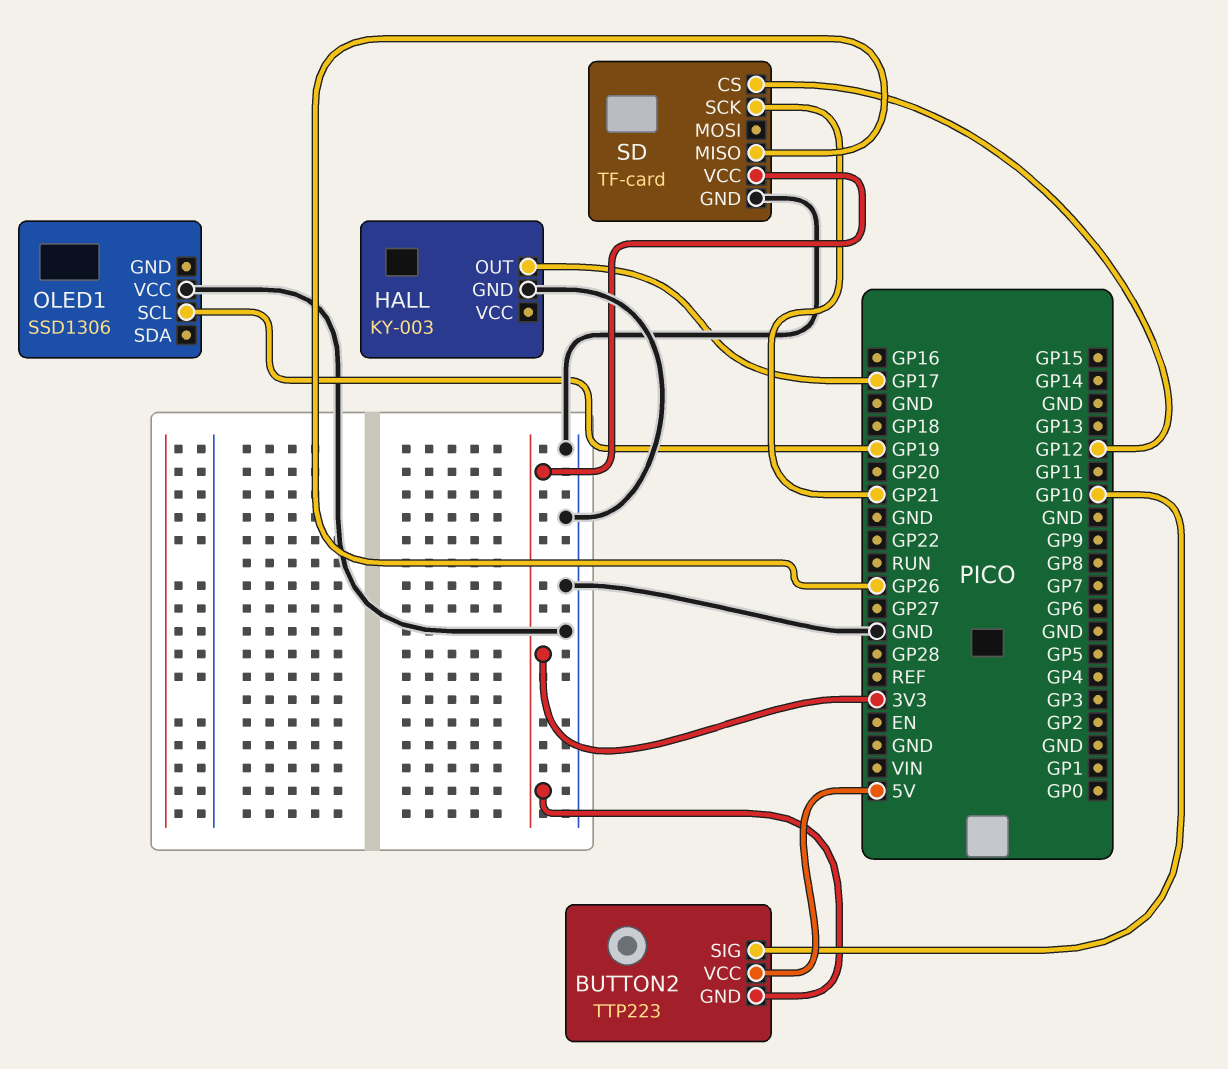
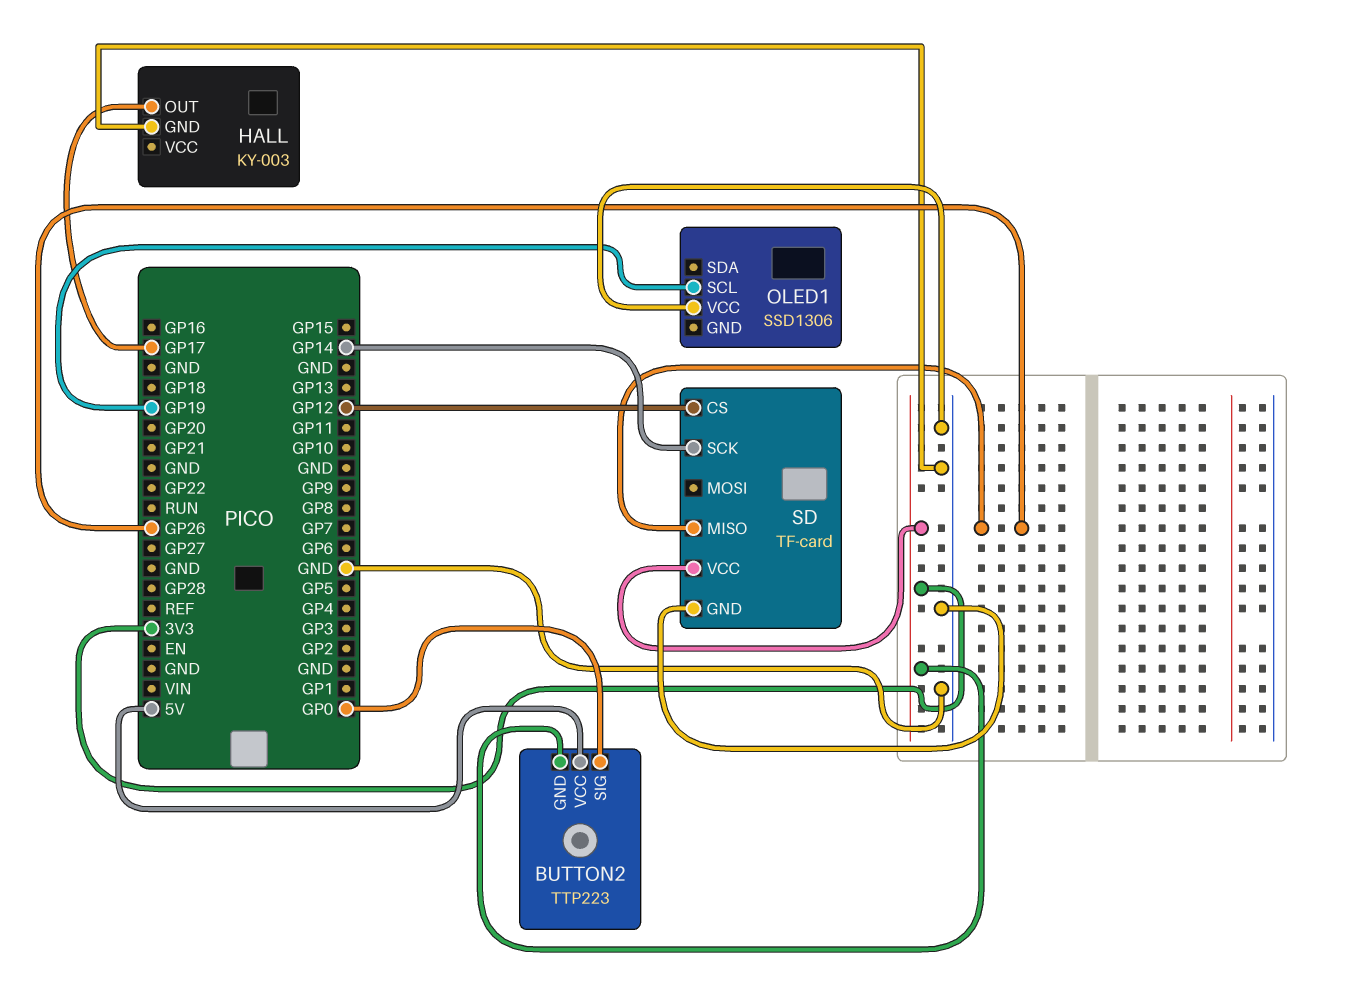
BUTTON2 pin SIG: GP10 -> GP0
SD pin SCK: GP21 -> GP14

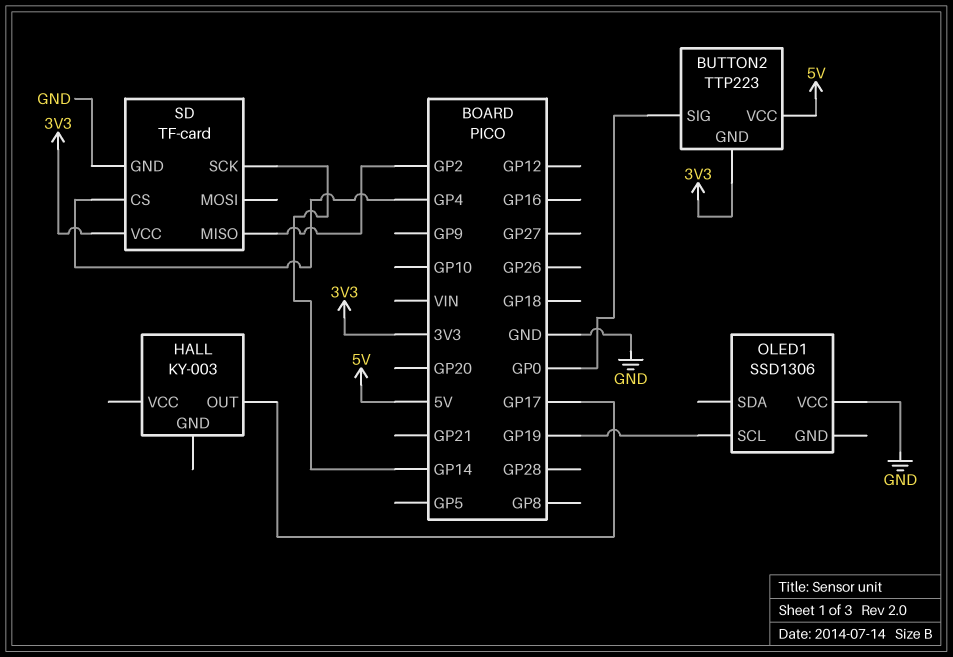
HALL pin GND: GND -> none
SD pin CS: GP12 -> GP4
SD pin MISO: GP26 -> GP2

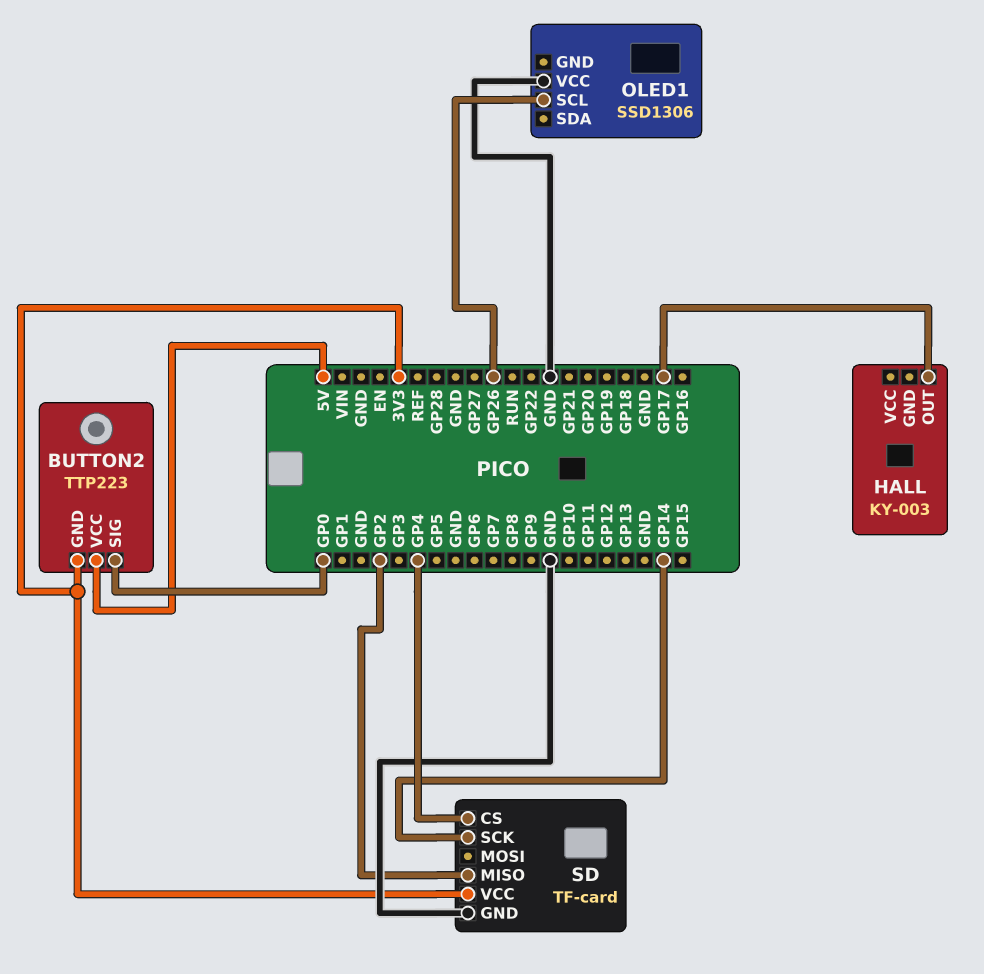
OLED1 pin SCL: GP19 -> GP26

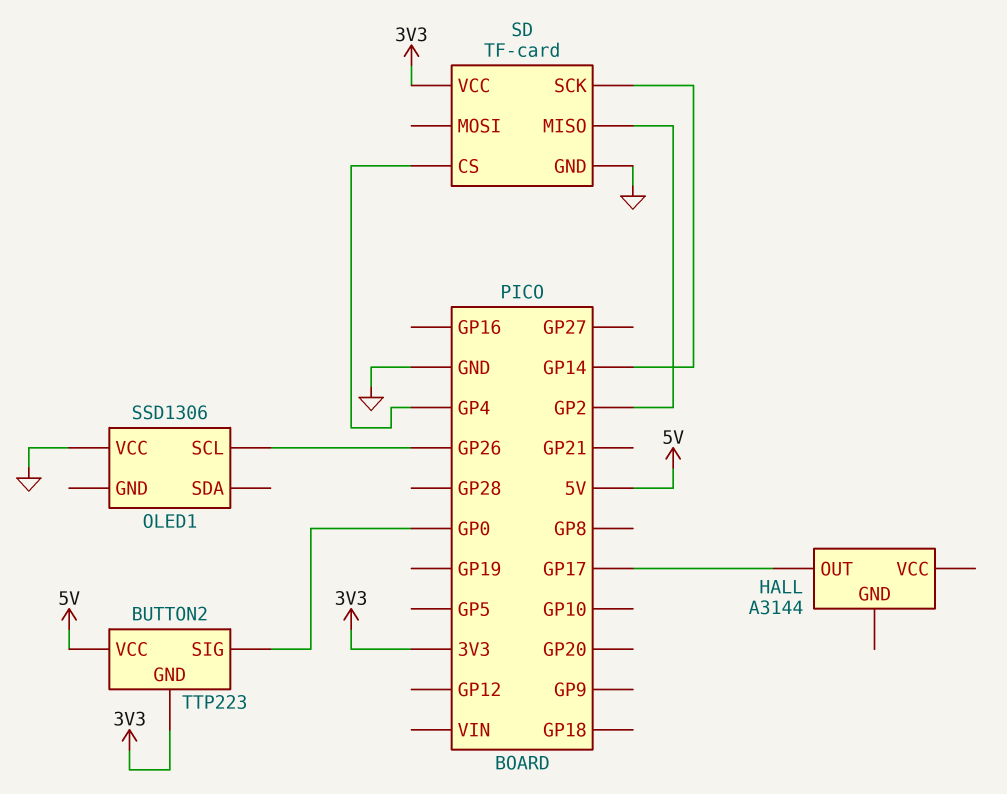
HALL: KY-003 -> A3144

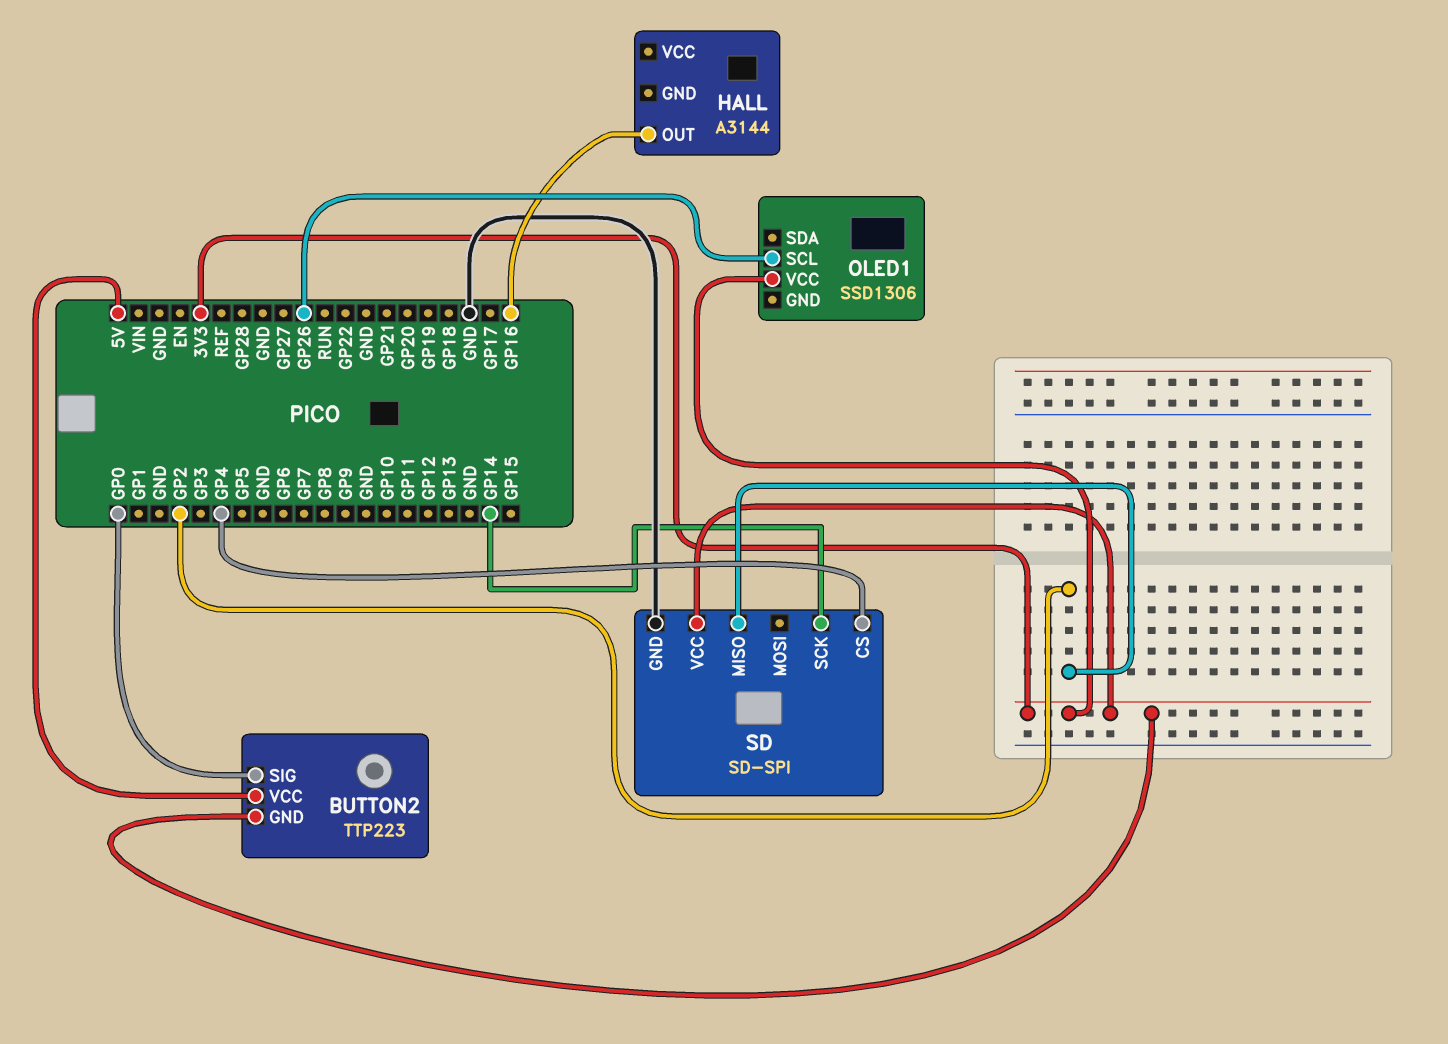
HALL pin OUT: GP17 -> GP16
OLED1 pin VCC: GND -> 3V3
SD: TF-card -> SD-SPI

